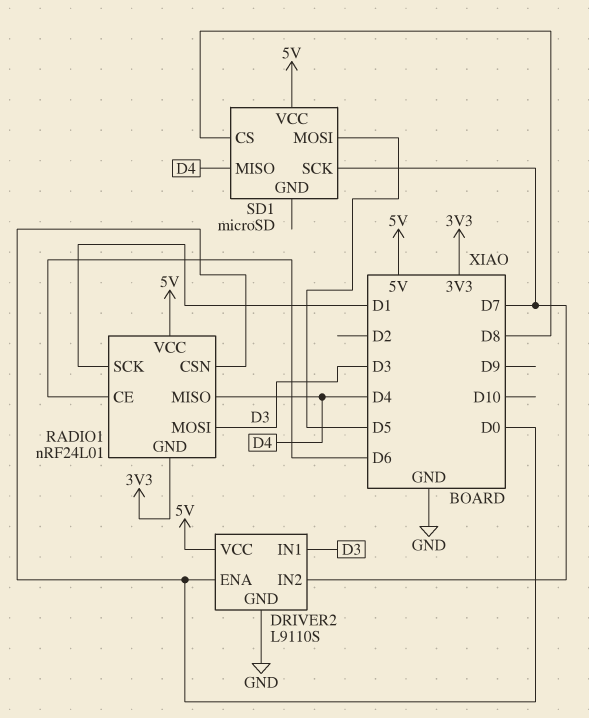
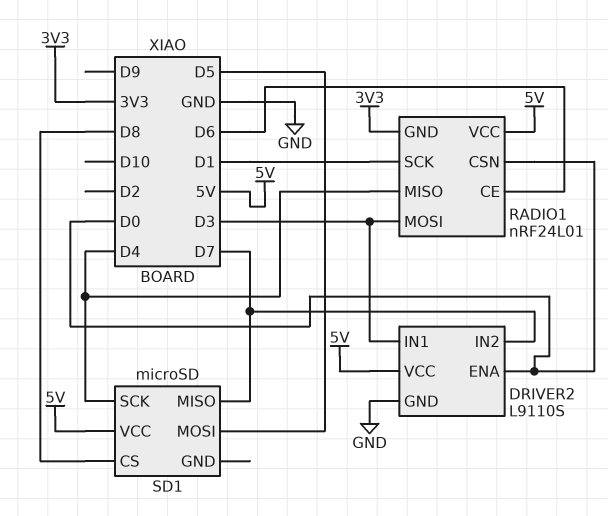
SD1 pin MISO: D4 -> D7
SD1 pin SCK: D7 -> D4

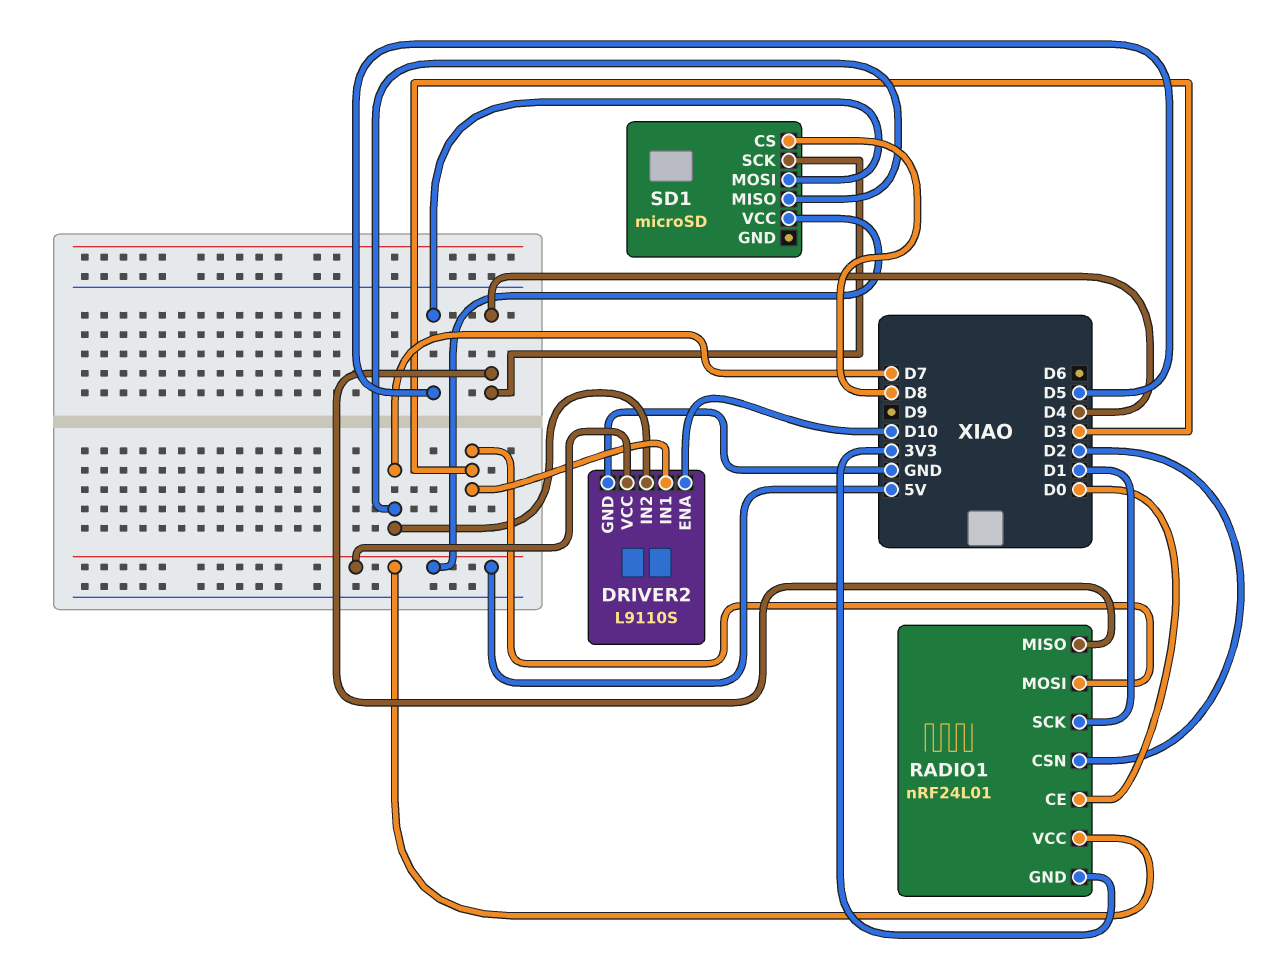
DRIVER2 pin ENA: D0 -> D10
RADIO1 pin CE: D6 -> D0
RADIO1 pin CSN: D0 -> D2

